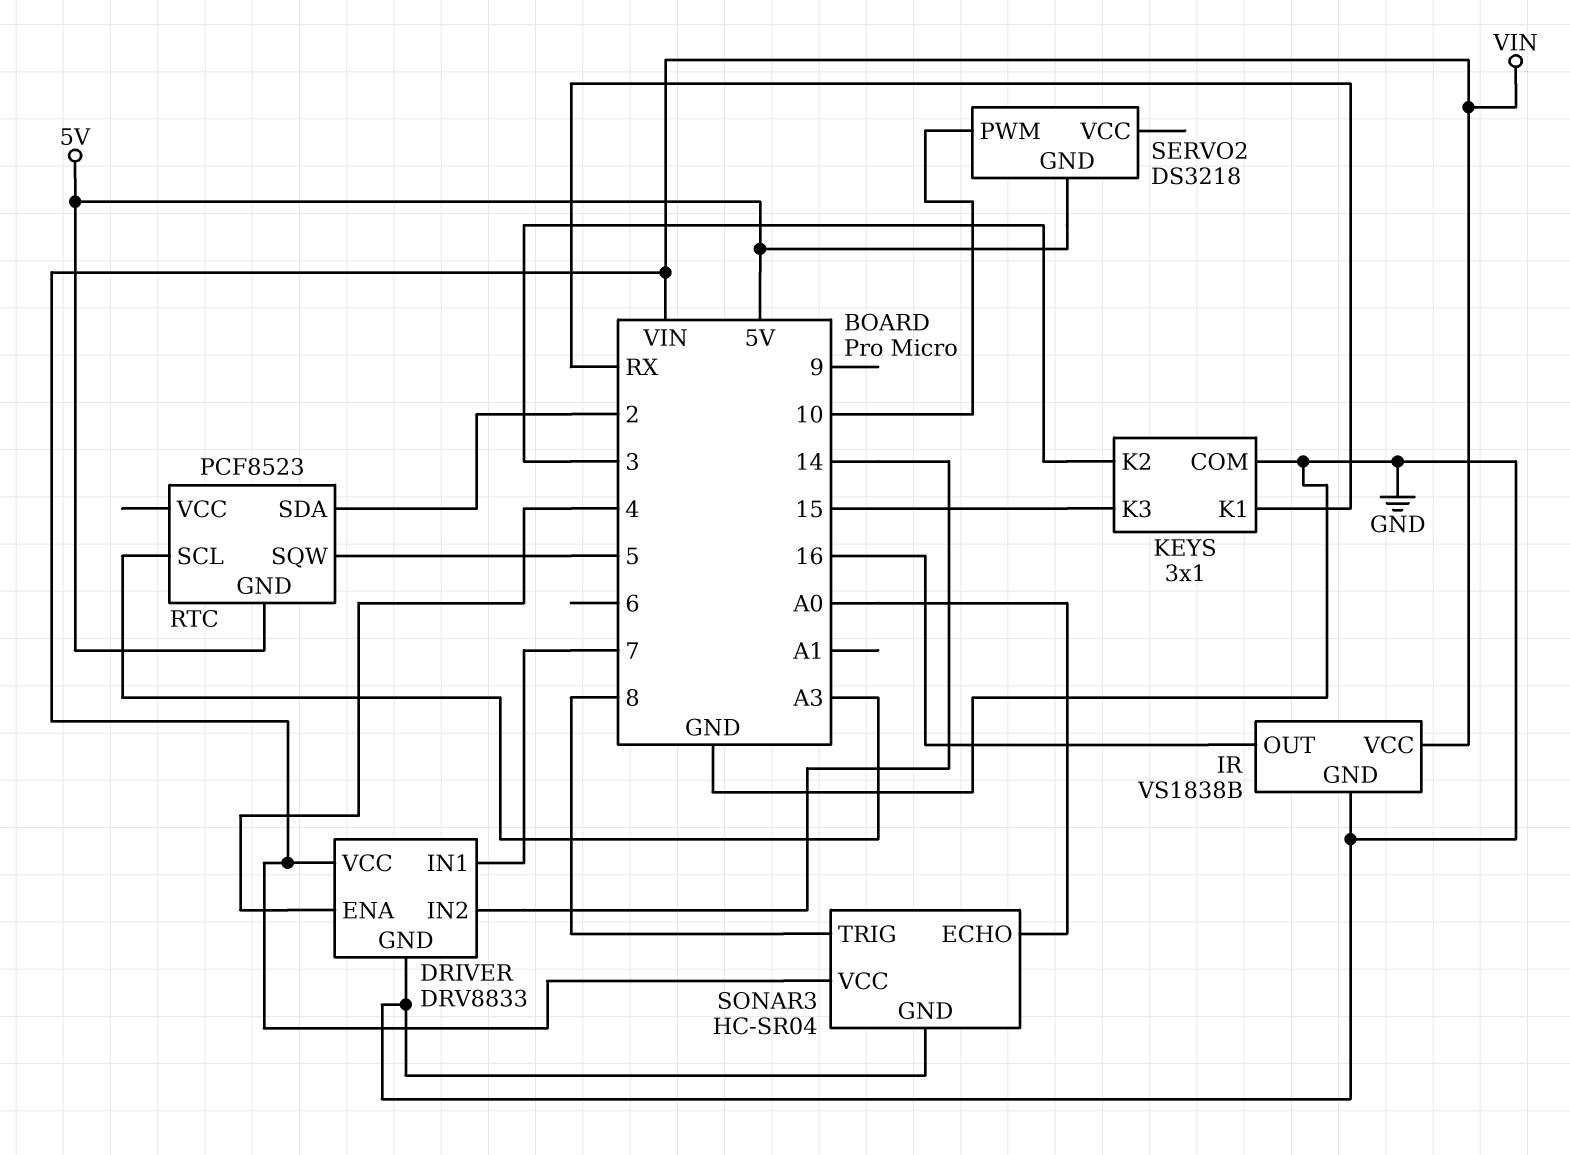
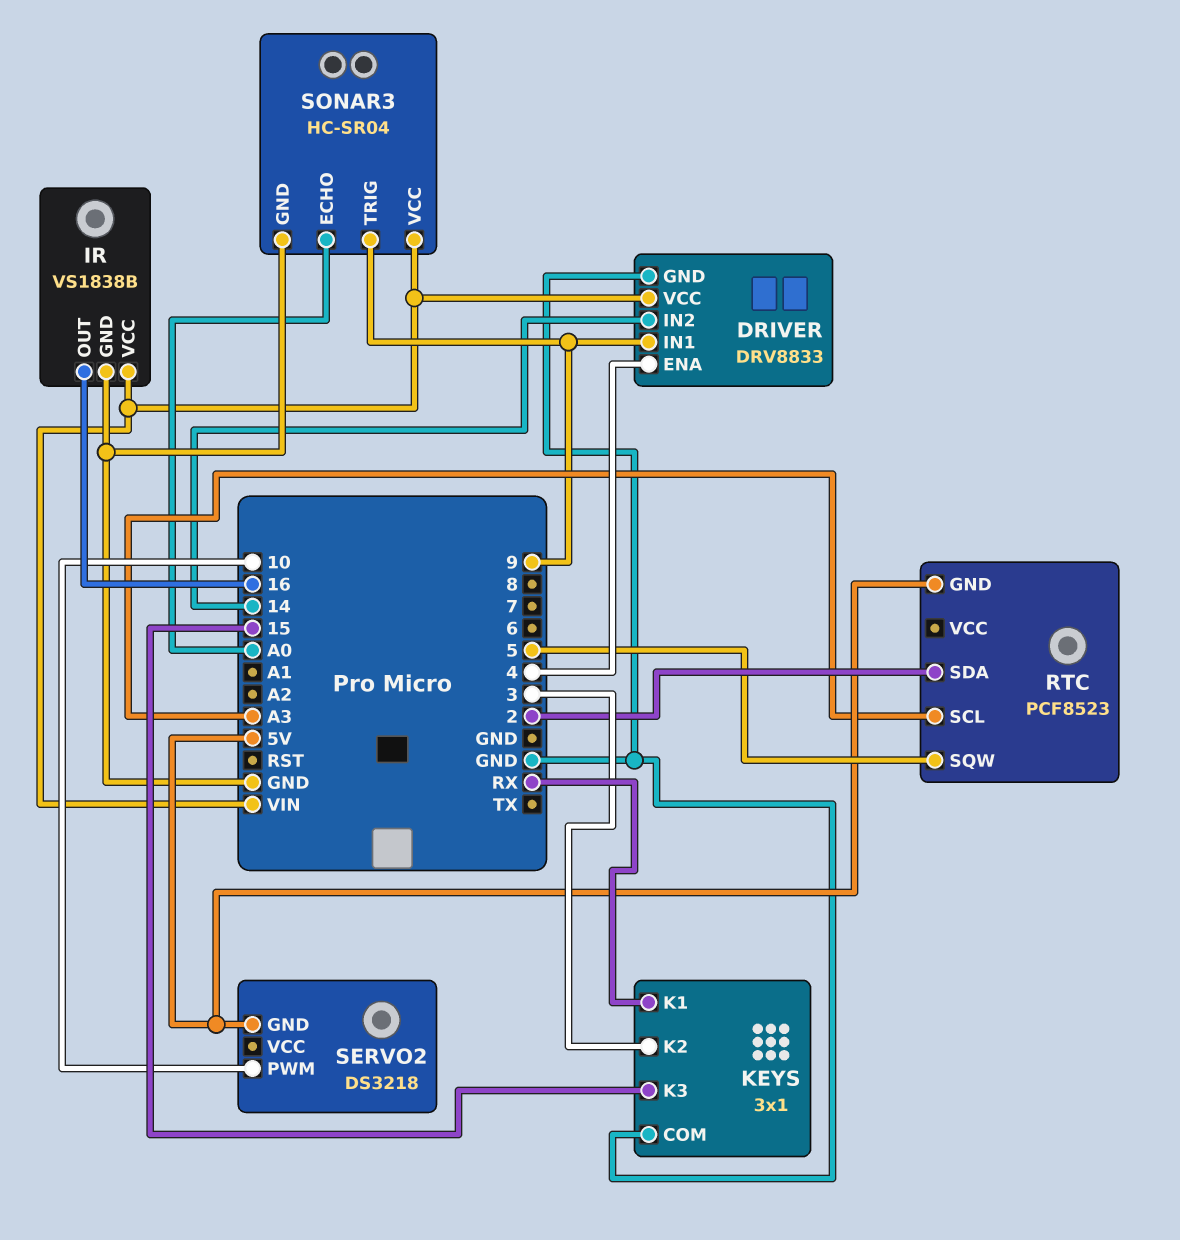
DRIVER pin IN1: 7 -> 9
SONAR3 pin TRIG: 8 -> 9

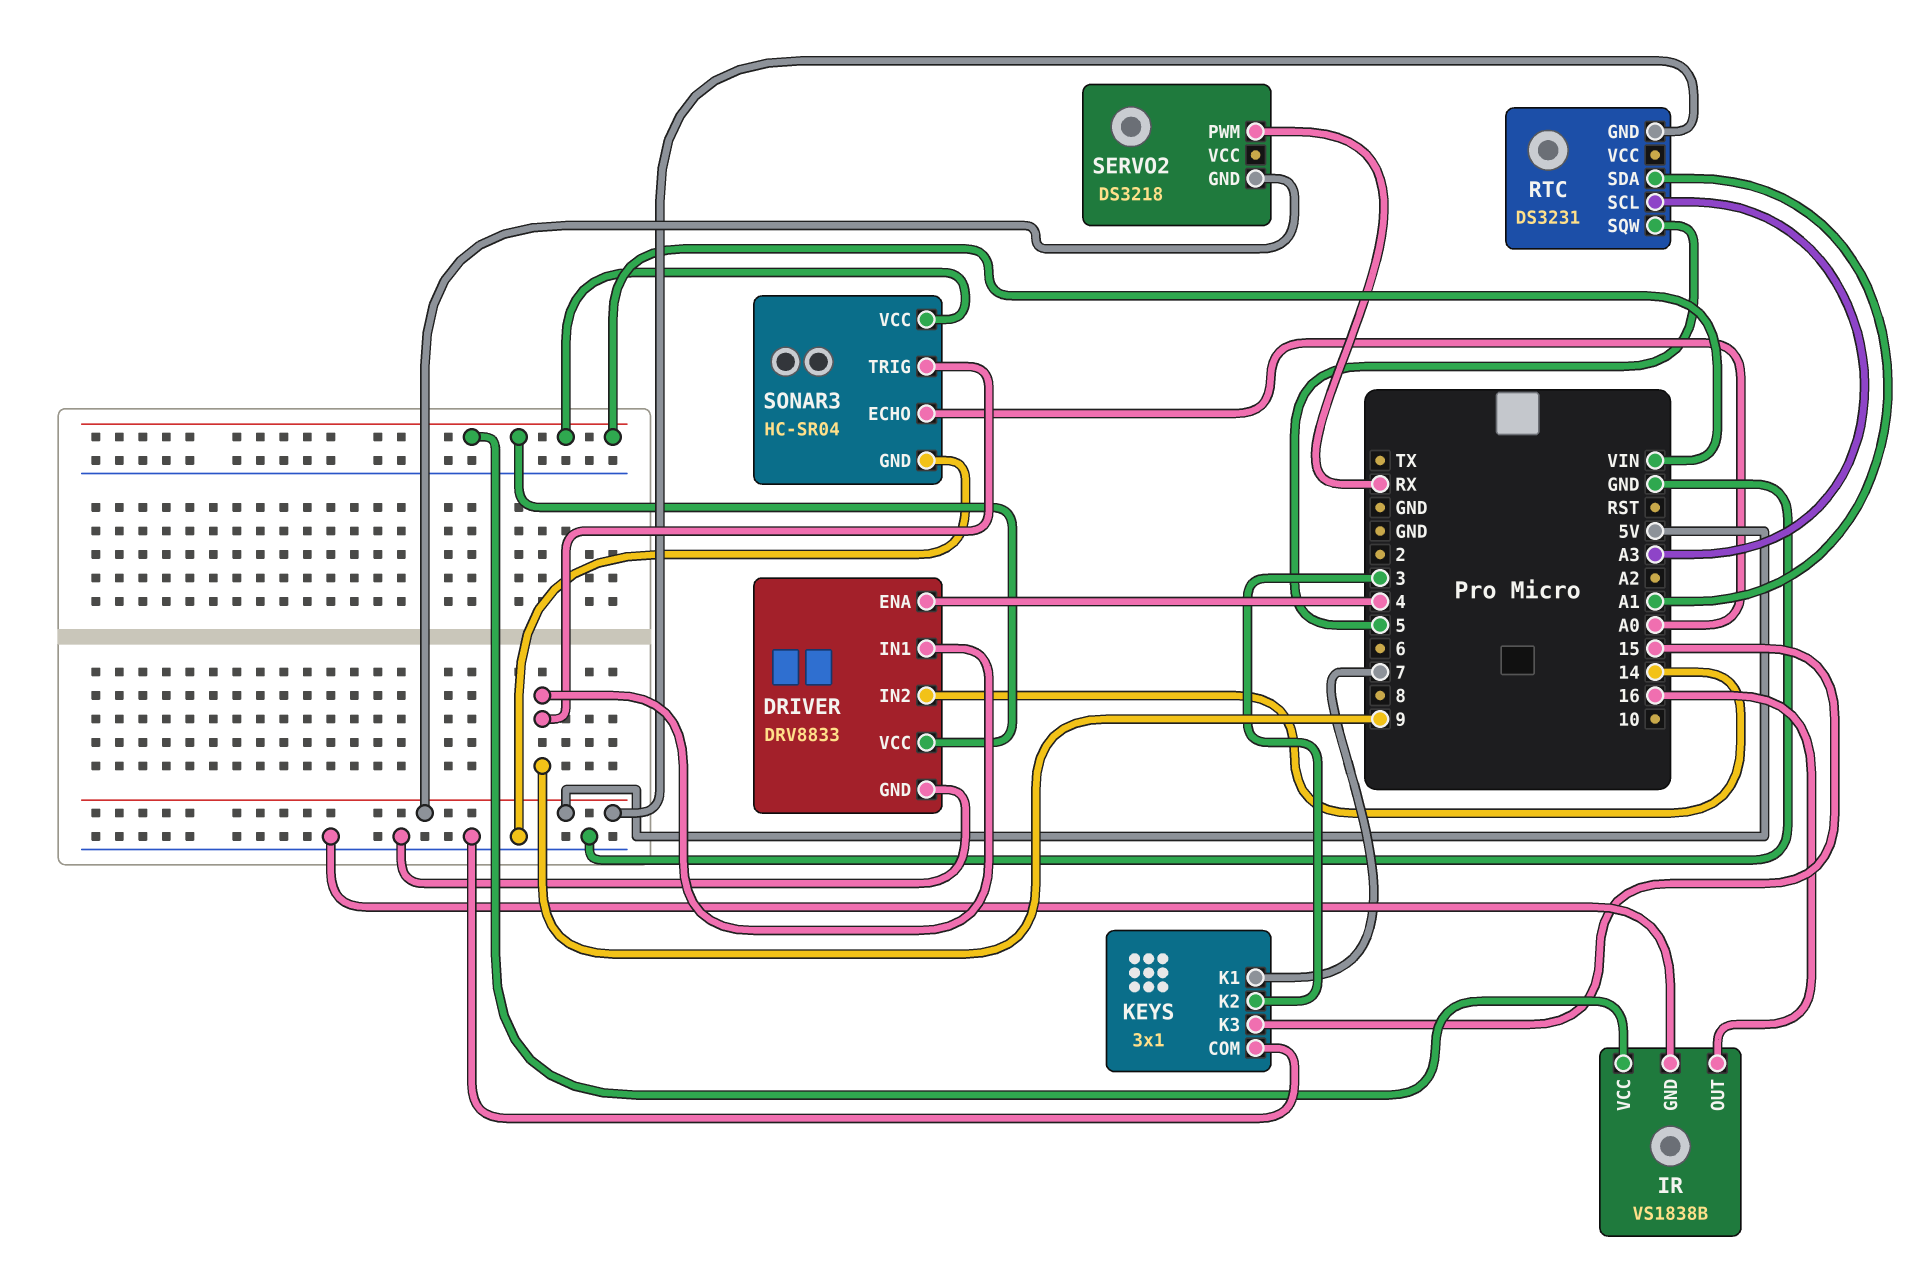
KEYS pin K1: RX -> 7
RTC: PCF8523 -> DS3231
RTC pin SDA: 2 -> A1
SERVO2 pin PWM: 10 -> RX

